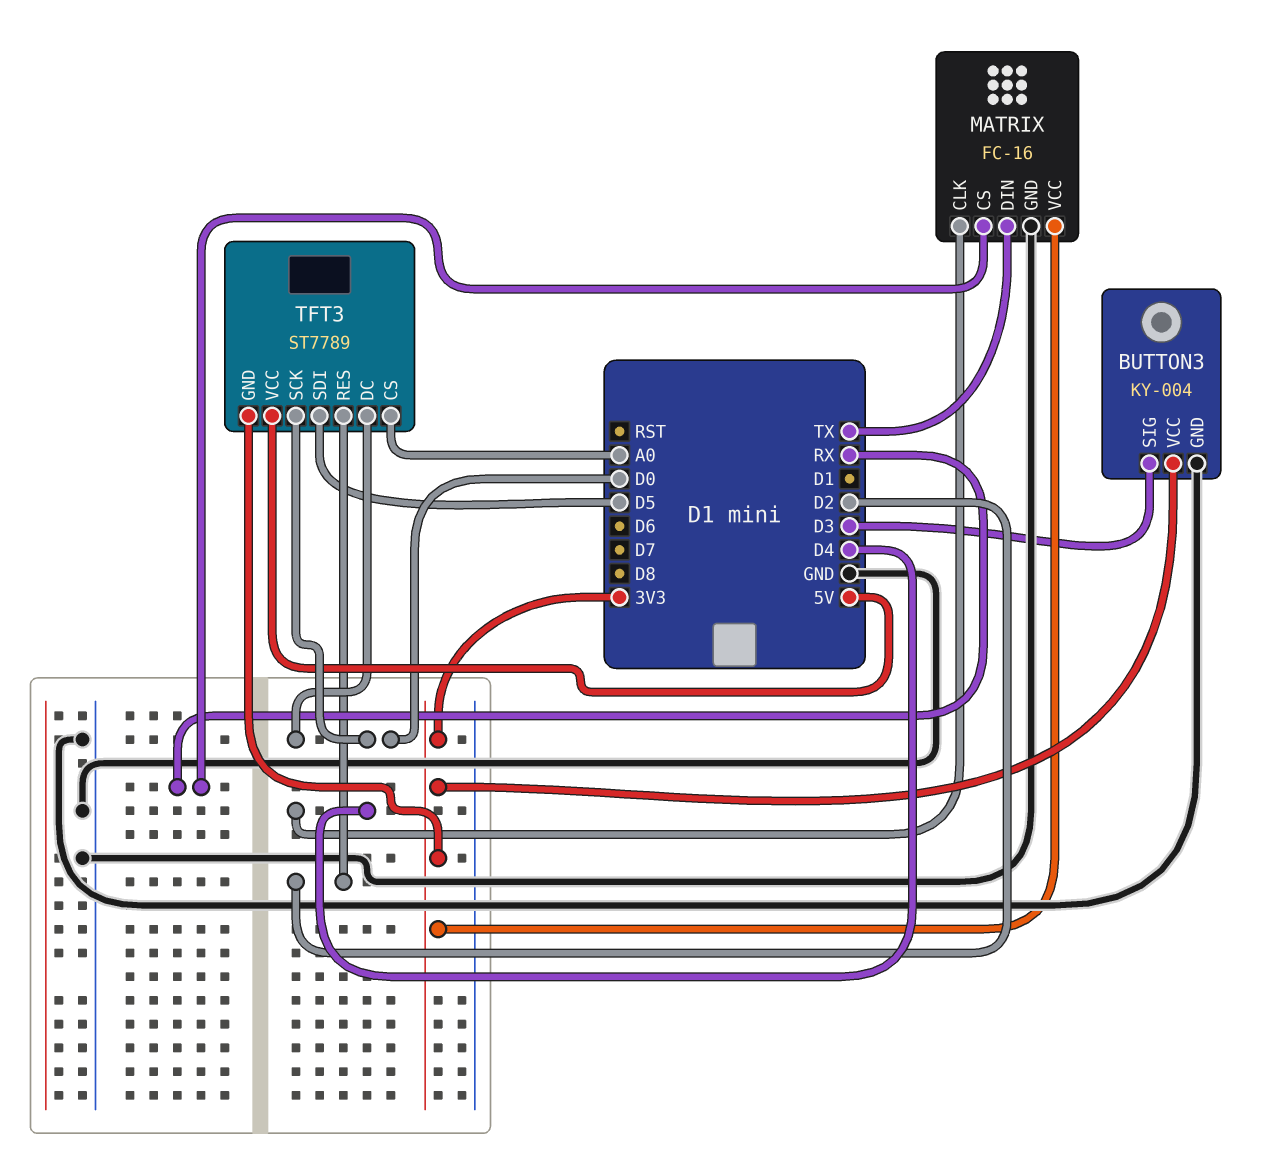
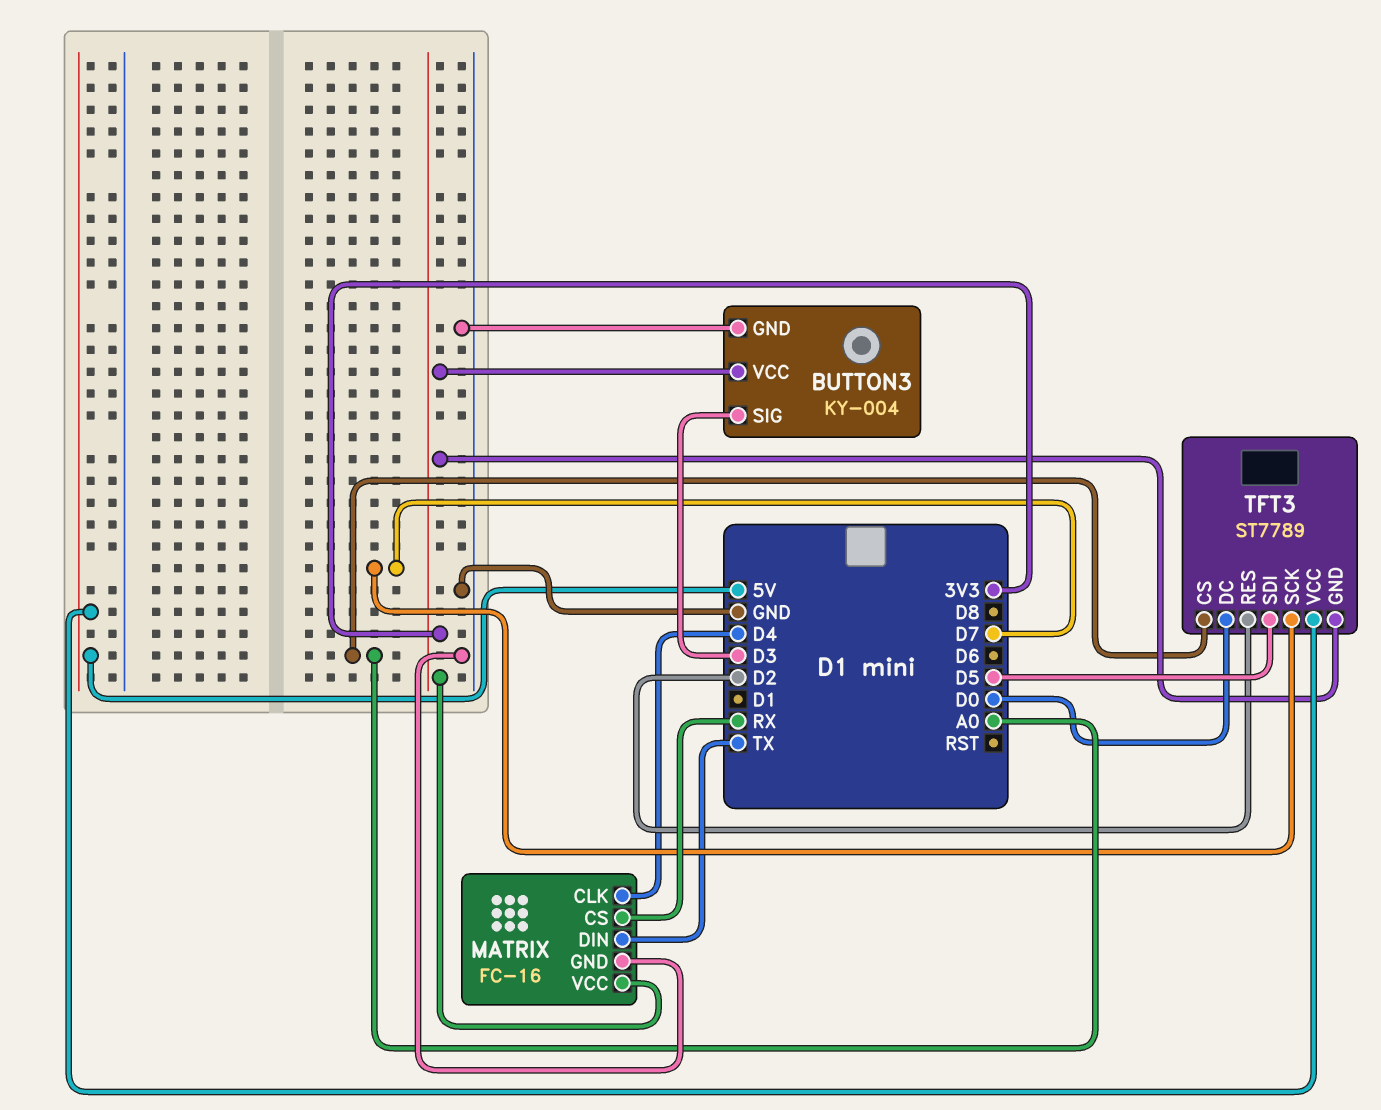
TFT3 pin SCK: D0 -> D7

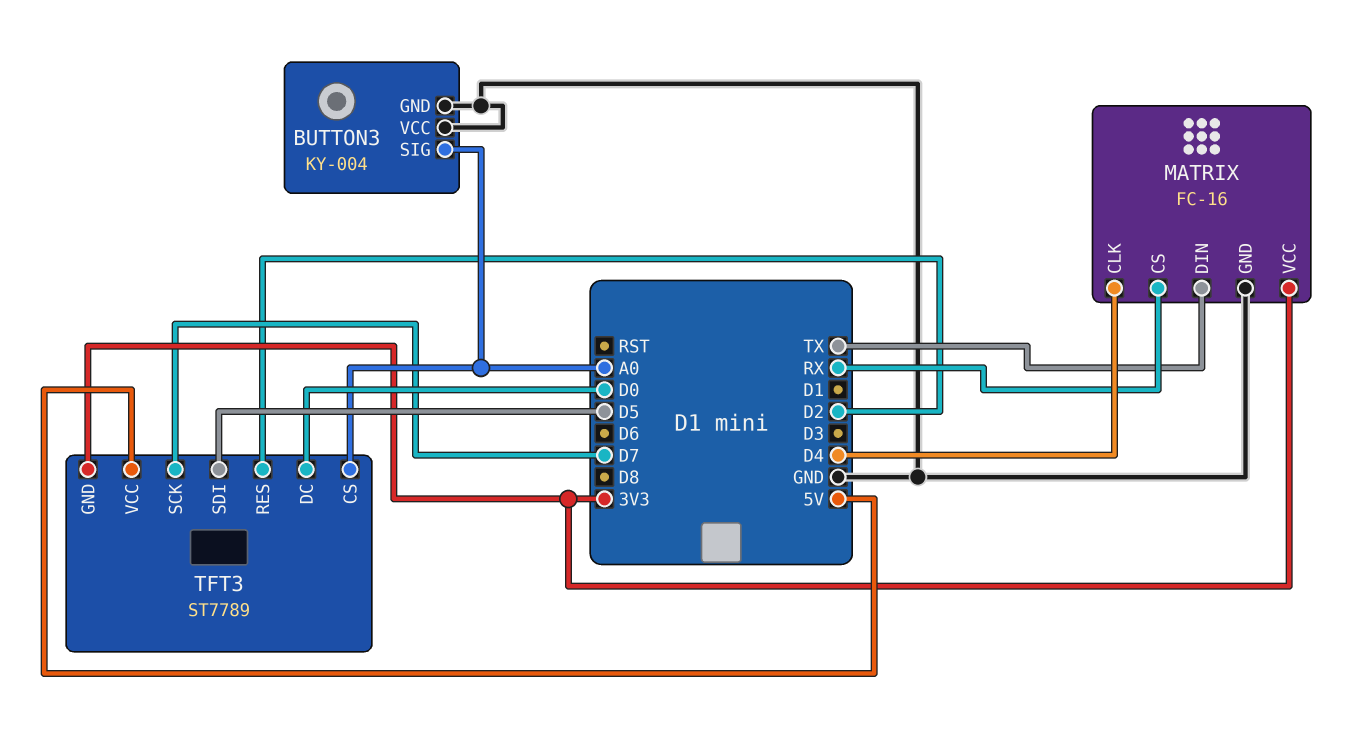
BUTTON3 pin SIG: D3 -> A0
BUTTON3 pin VCC: 3V3 -> GND

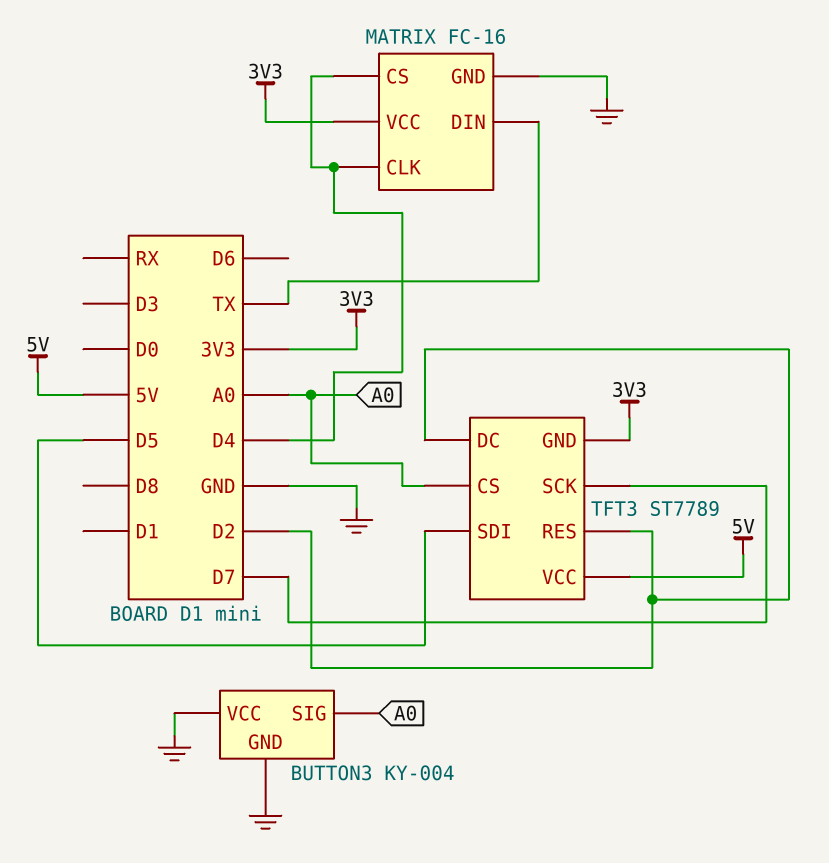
MATRIX pin CS: RX -> D4
TFT3 pin DC: D0 -> D2

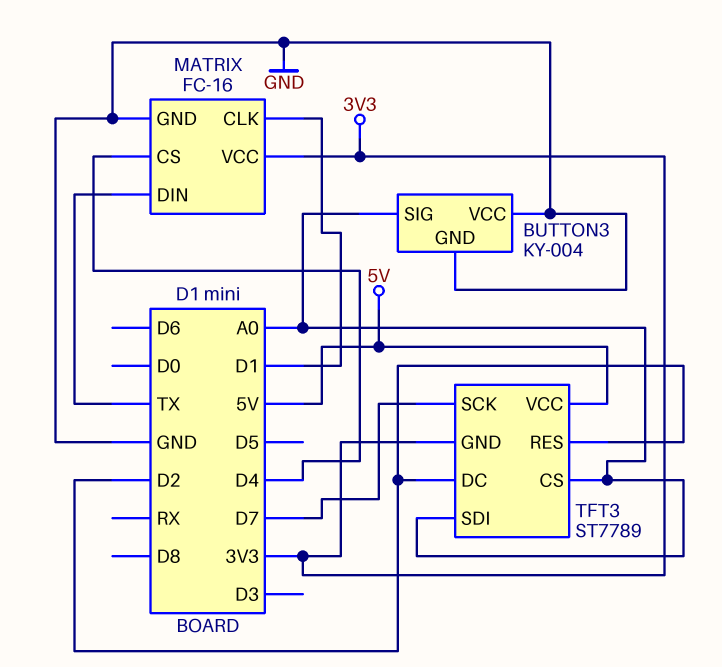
MATRIX pin CLK: D4 -> D1
TFT3 pin SDI: D5 -> A0

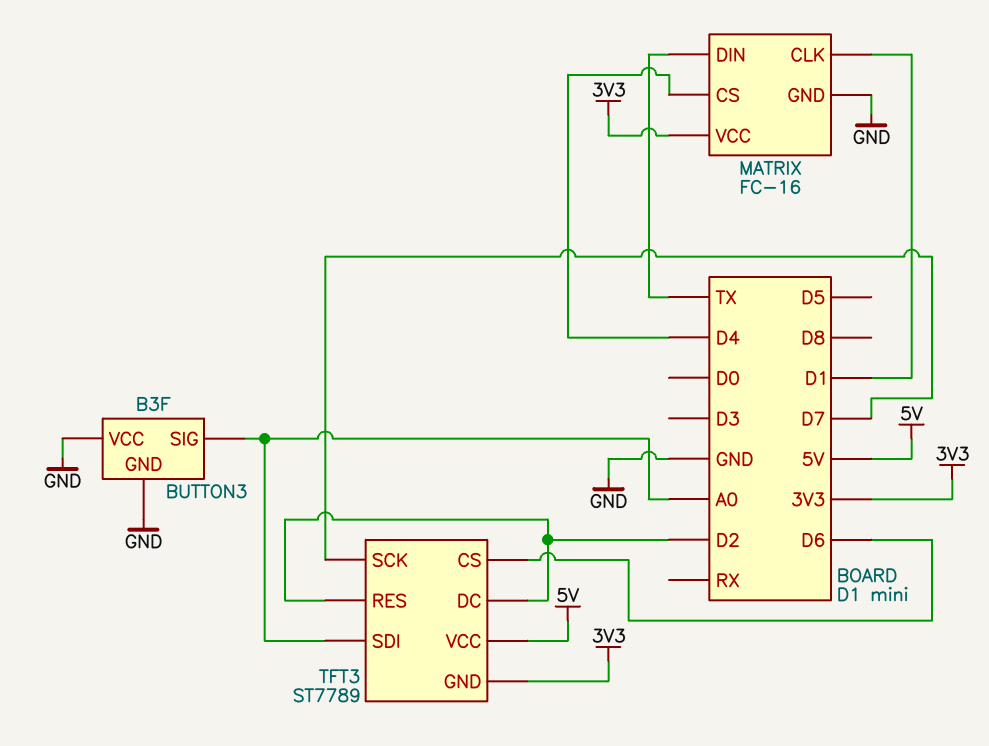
BUTTON3: KY-004 -> B3F
TFT3 pin CS: A0 -> D6

